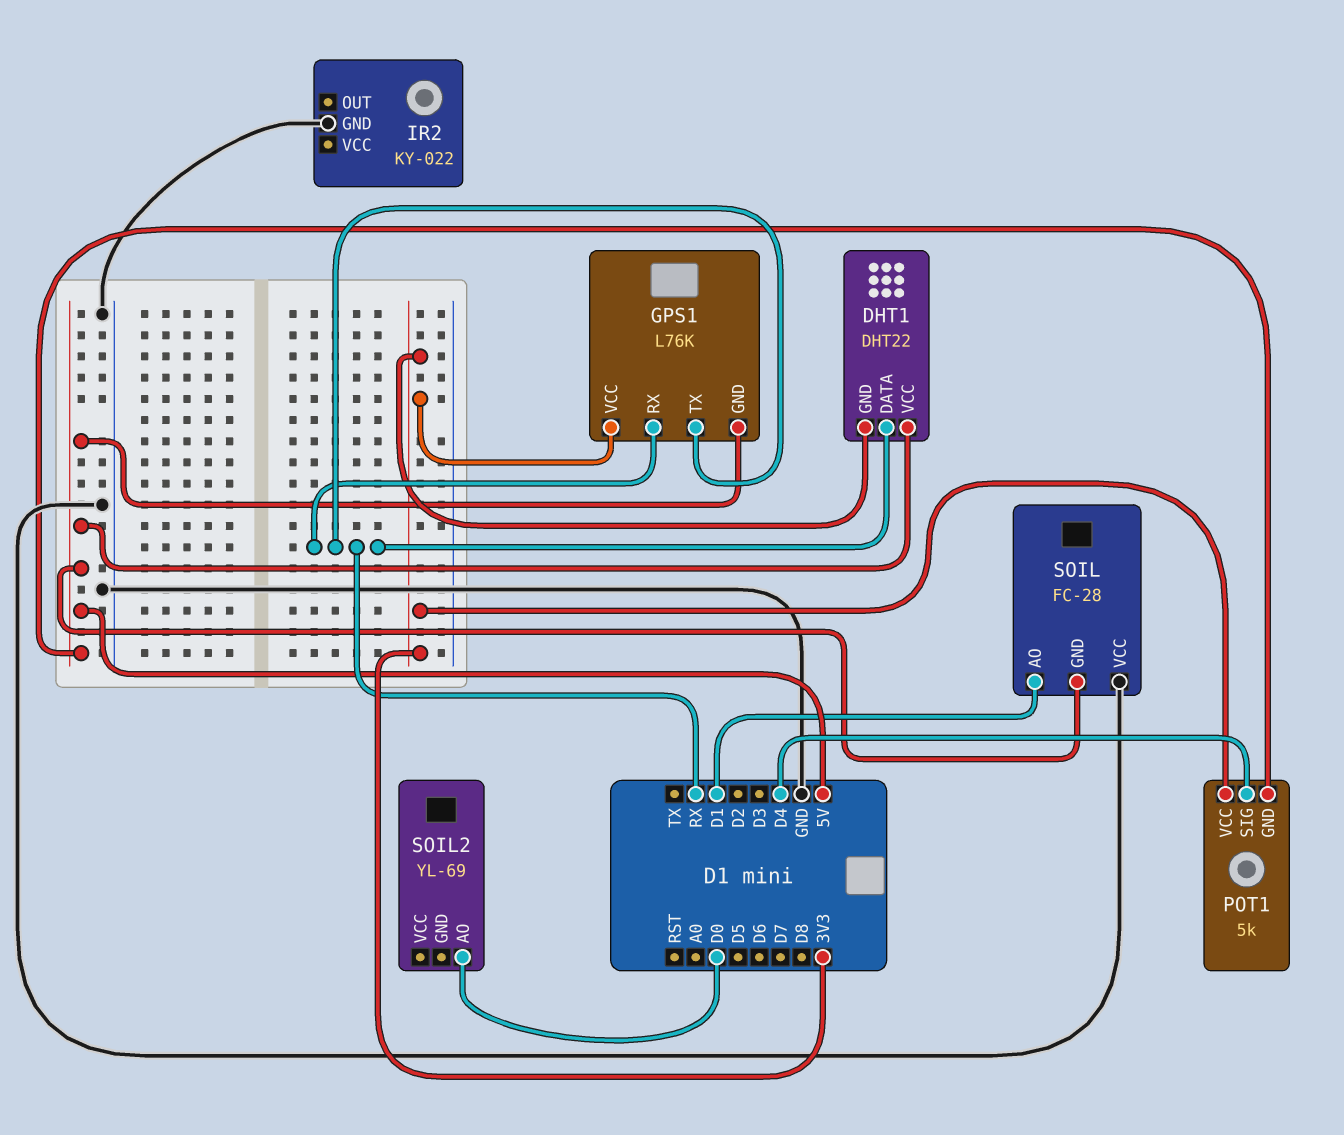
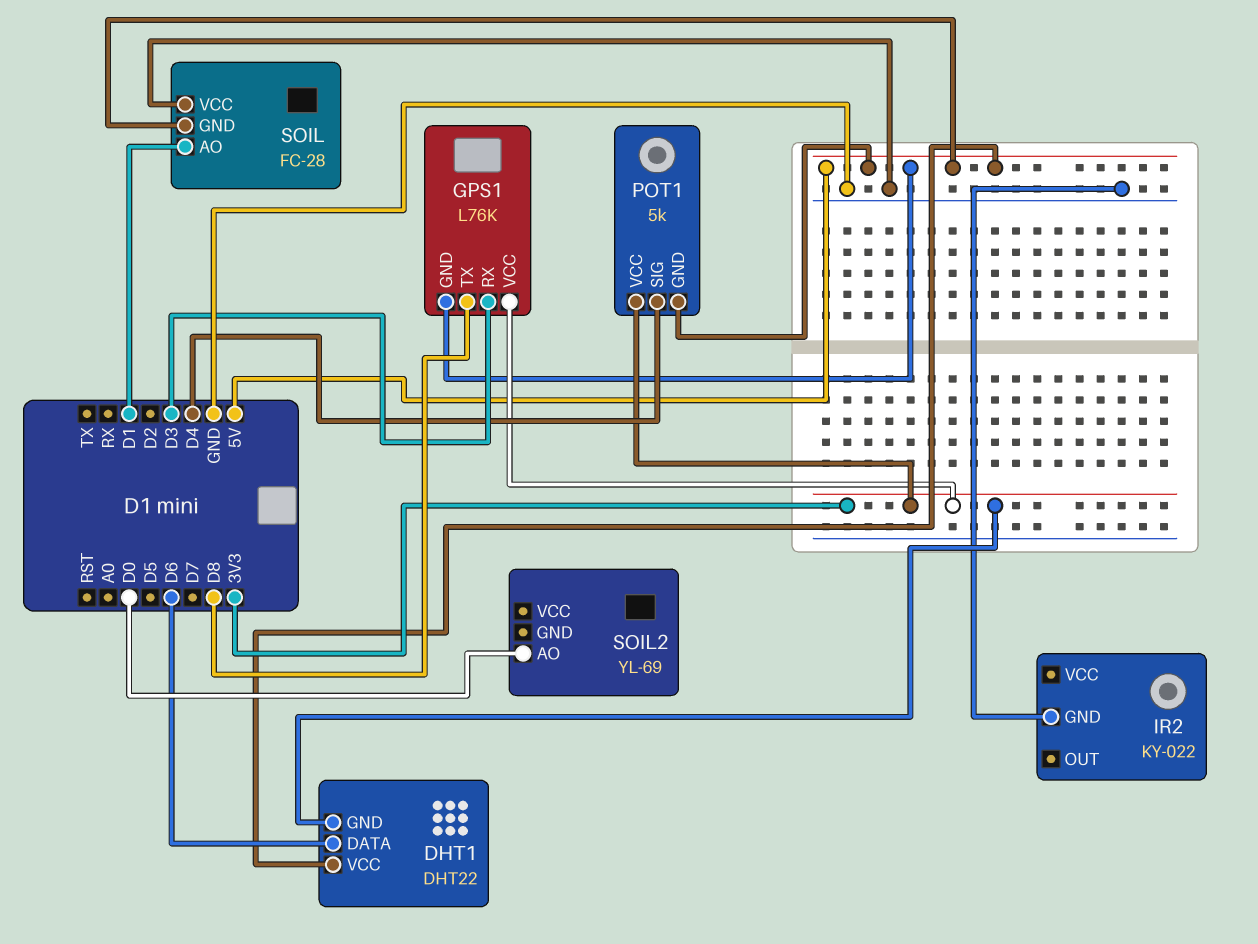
DHT1 pin DATA: RX -> D6
GPS1 pin RX: RX -> D3
GPS1 pin TX: RX -> D8

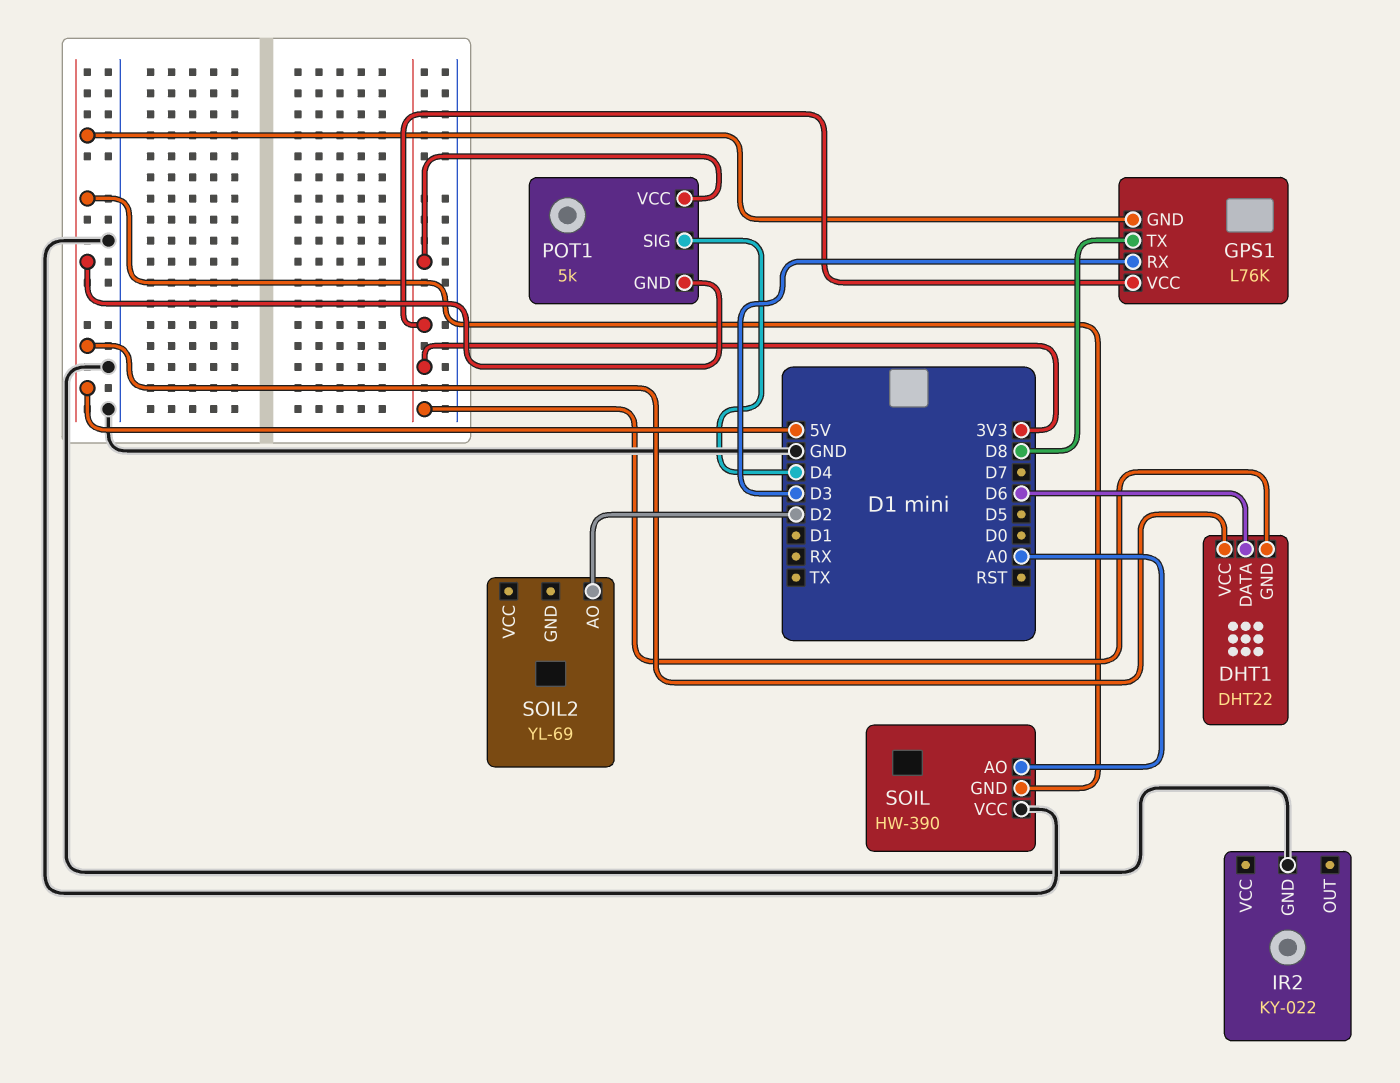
SOIL: FC-28 -> HW-390
SOIL pin AO: D1 -> A0
SOIL2 pin AO: D0 -> D2

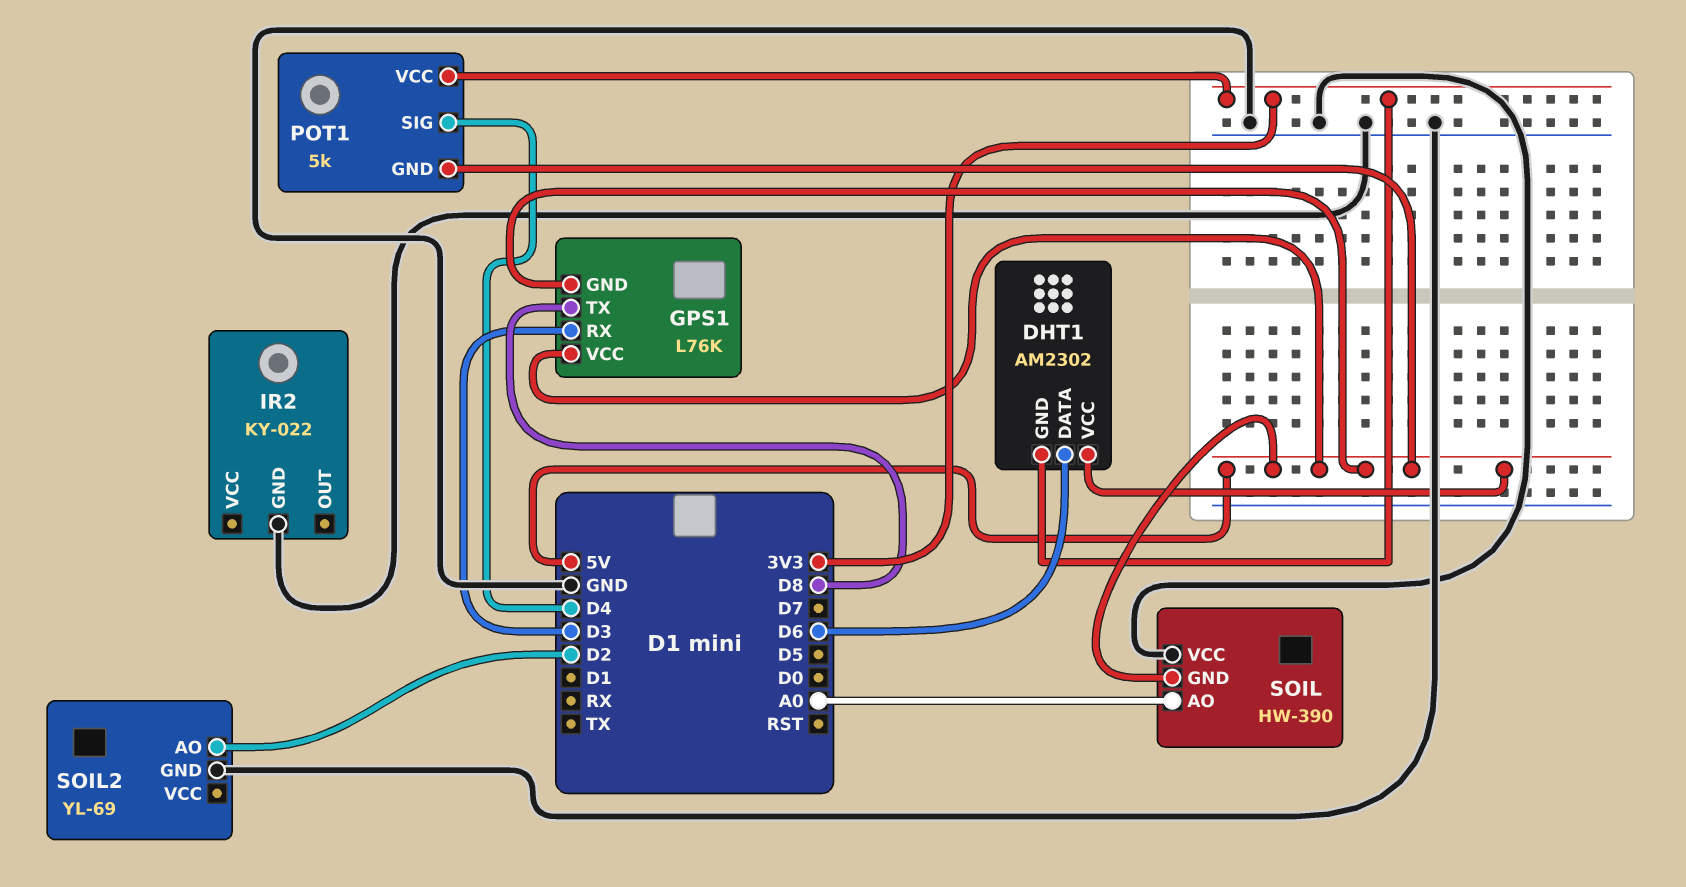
DHT1: DHT22 -> AM2302
GPS1 pin VCC: 3V3 -> 5V
SOIL2 pin GND: none -> GND

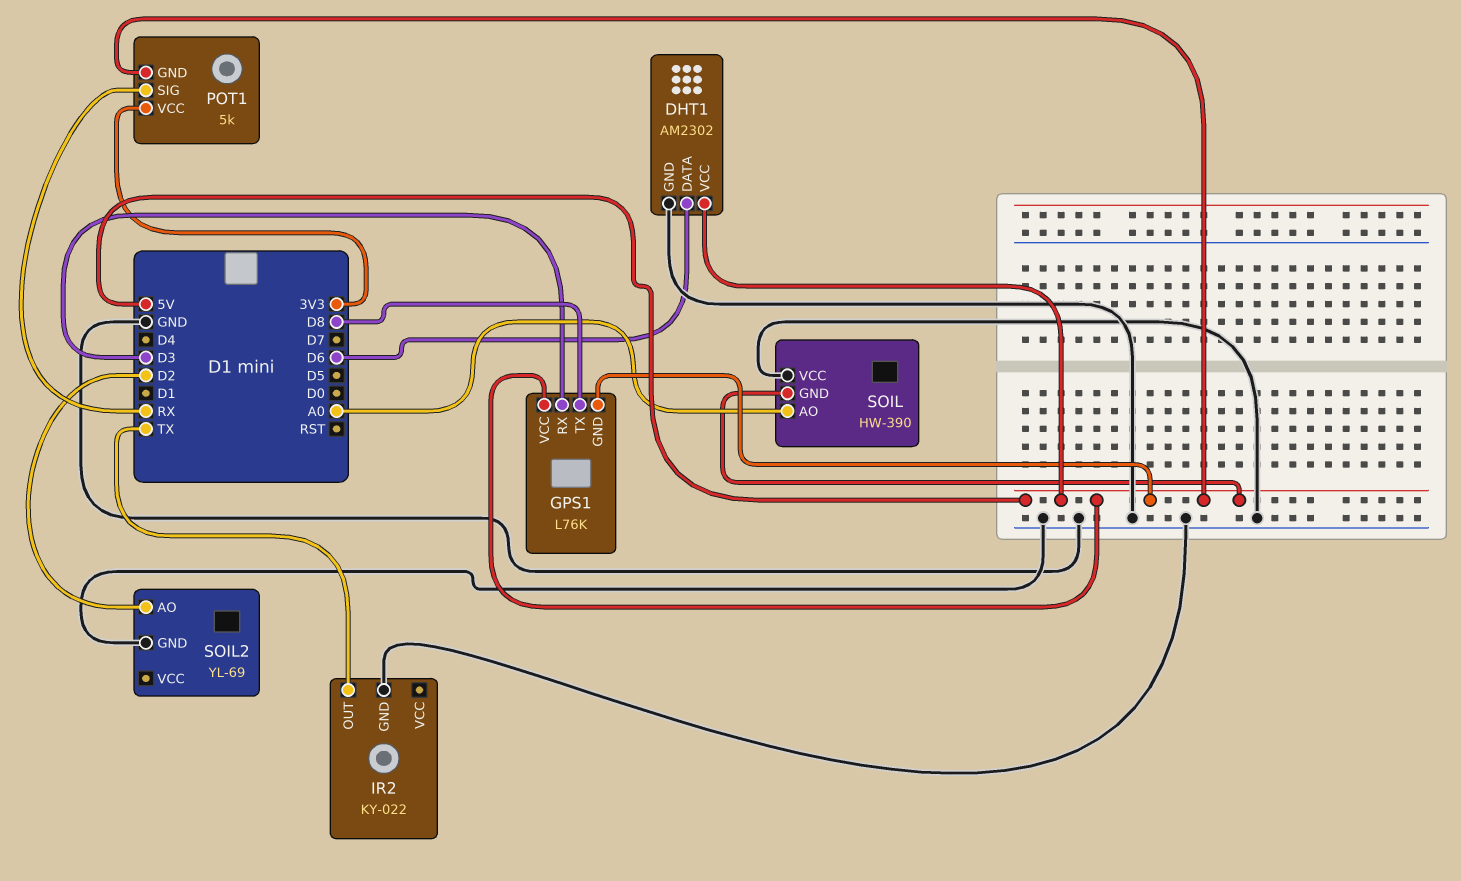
DHT1 pin GND: 3V3 -> GND
IR2 pin OUT: none -> TX
POT1 pin SIG: D4 -> RX

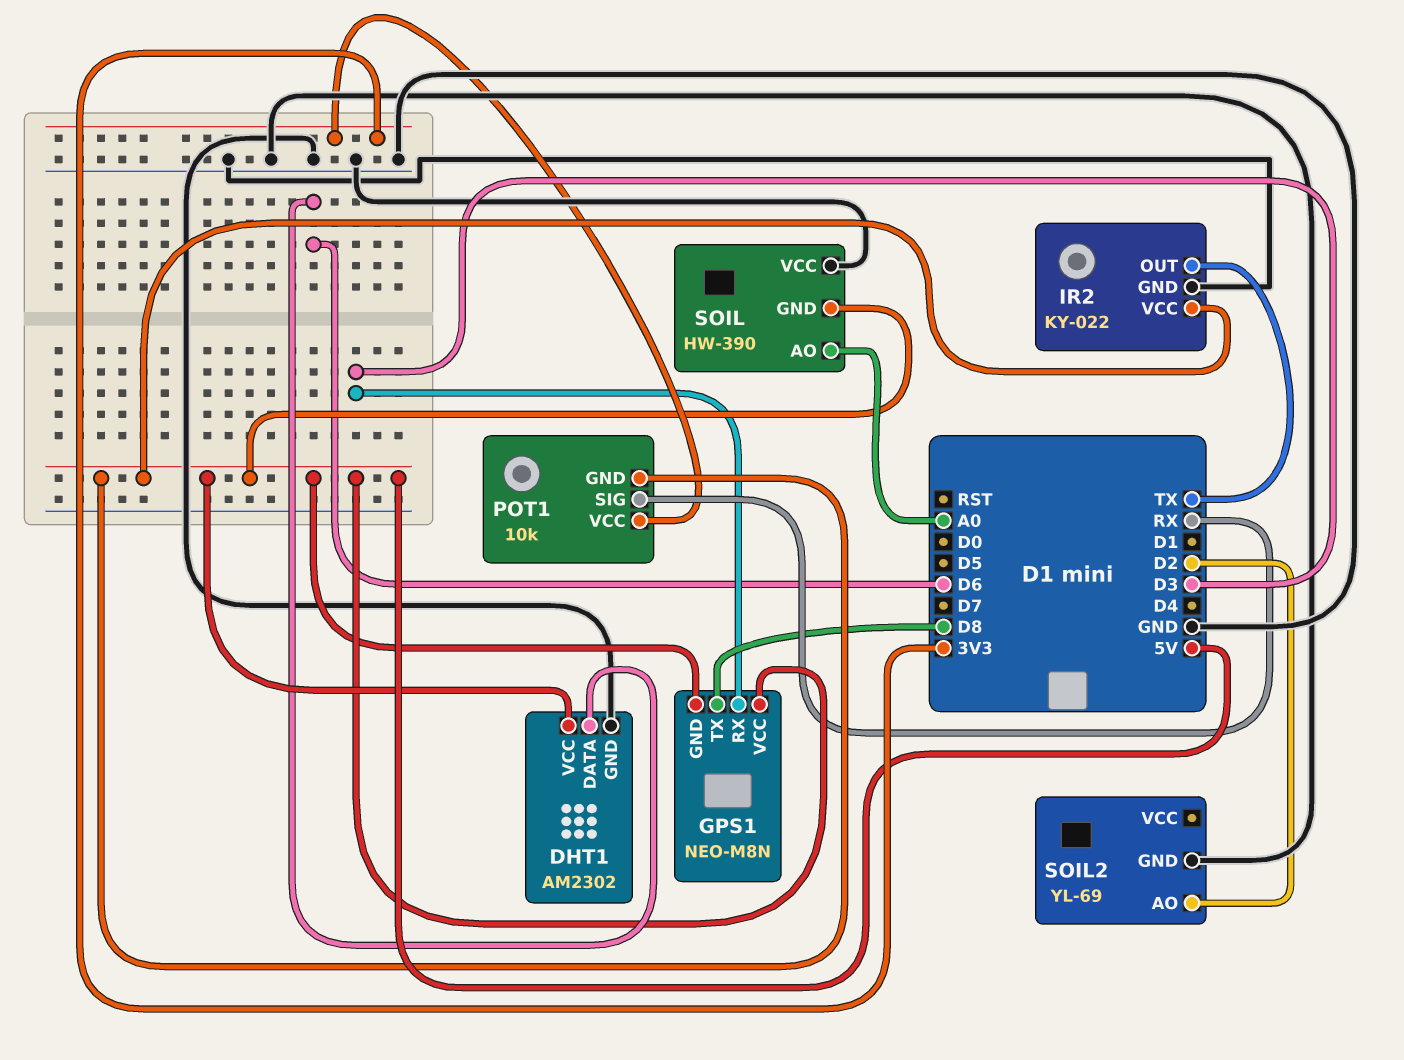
GPS1: L76K -> NEO-M8N
IR2 pin VCC: none -> 5V
POT1: 5k -> 10k

